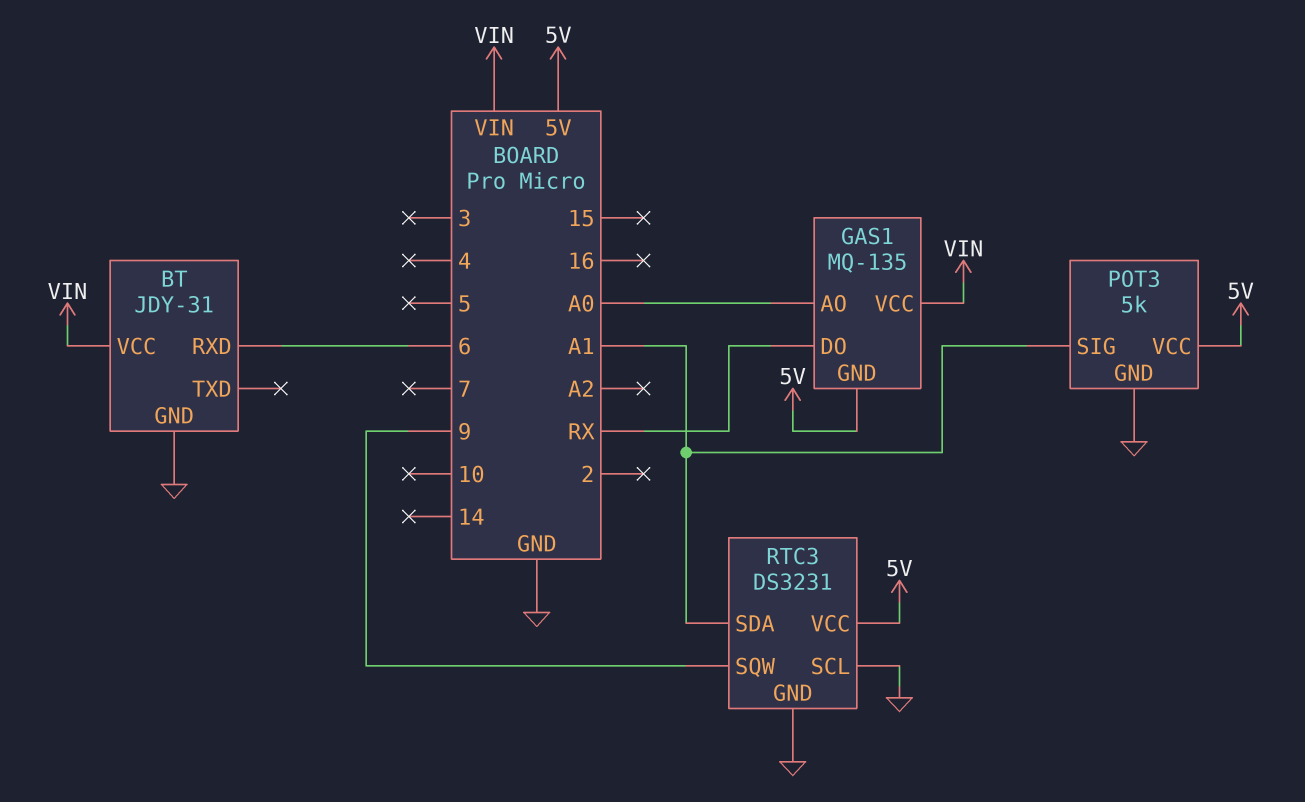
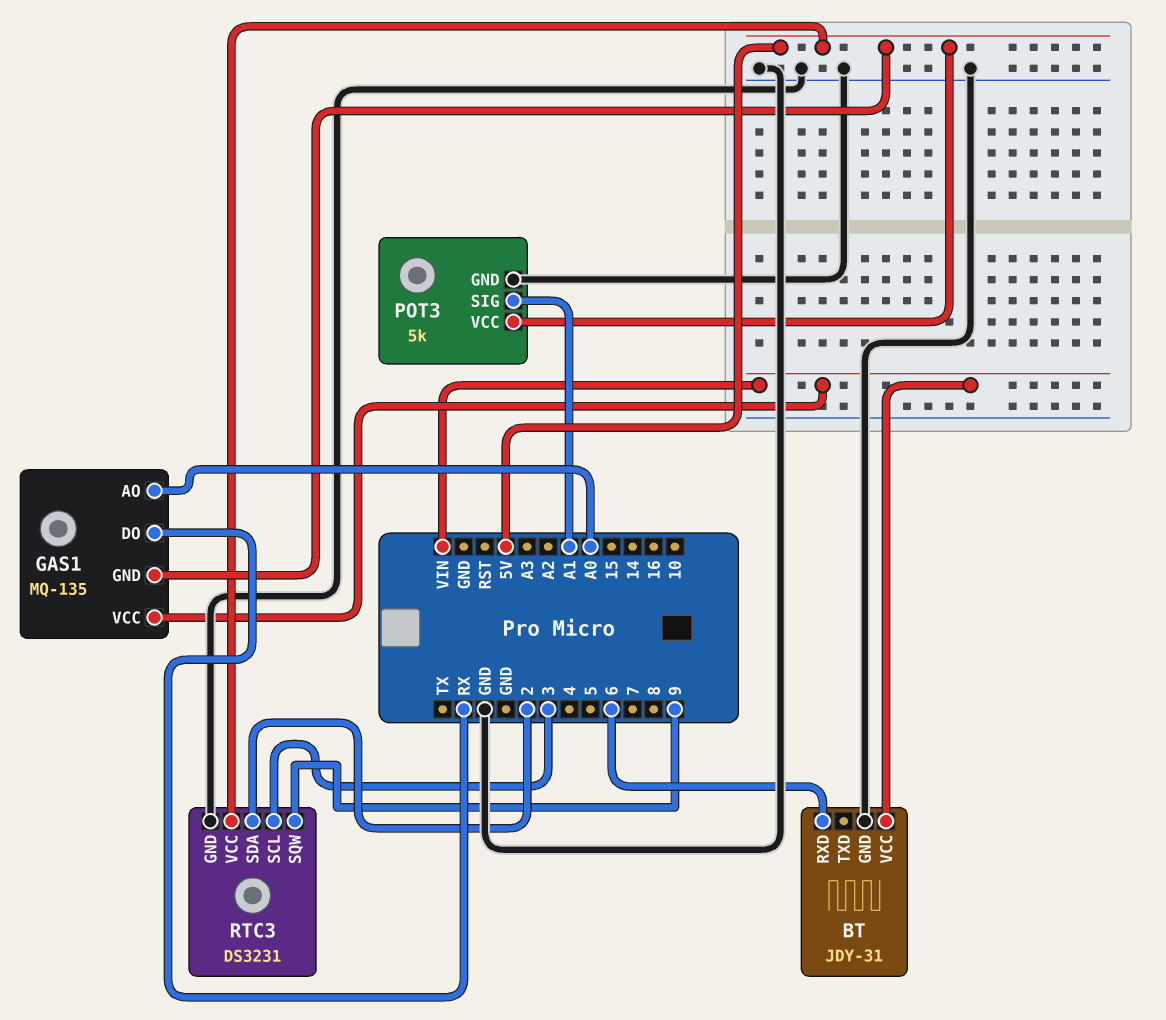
RTC3 pin SCL: GND -> 3
RTC3 pin SDA: A1 -> 2

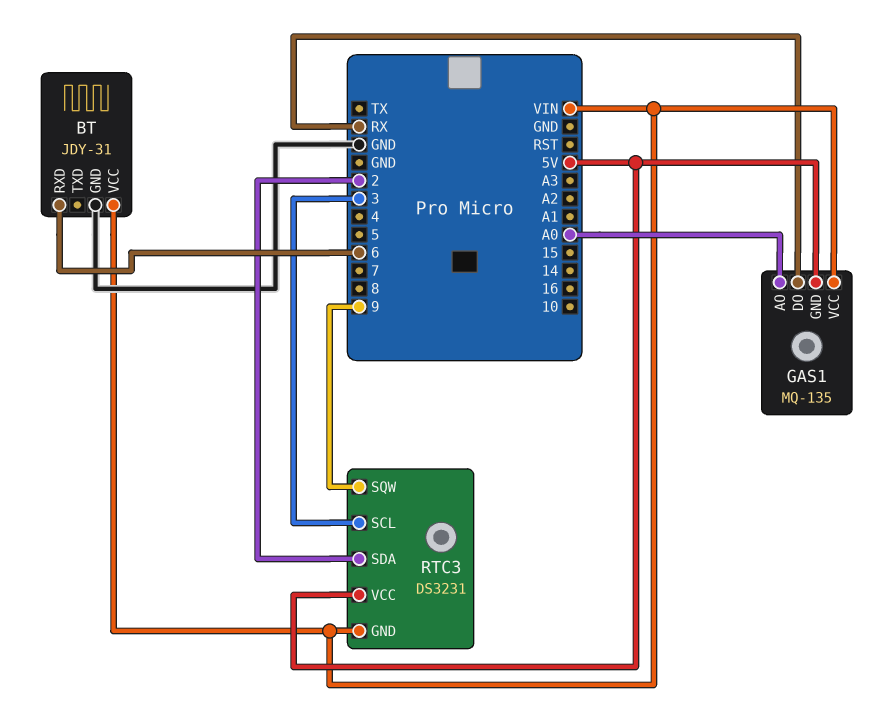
POT3: 5k -> none
POT3 pin GND: GND -> none
POT3 pin SIG: A1 -> none
POT3 pin VCC: 5V -> none
RTC3 pin GND: GND -> VIN

